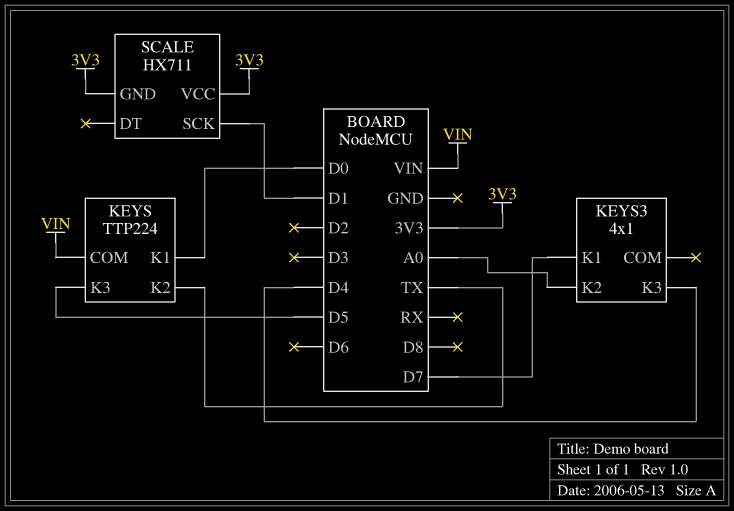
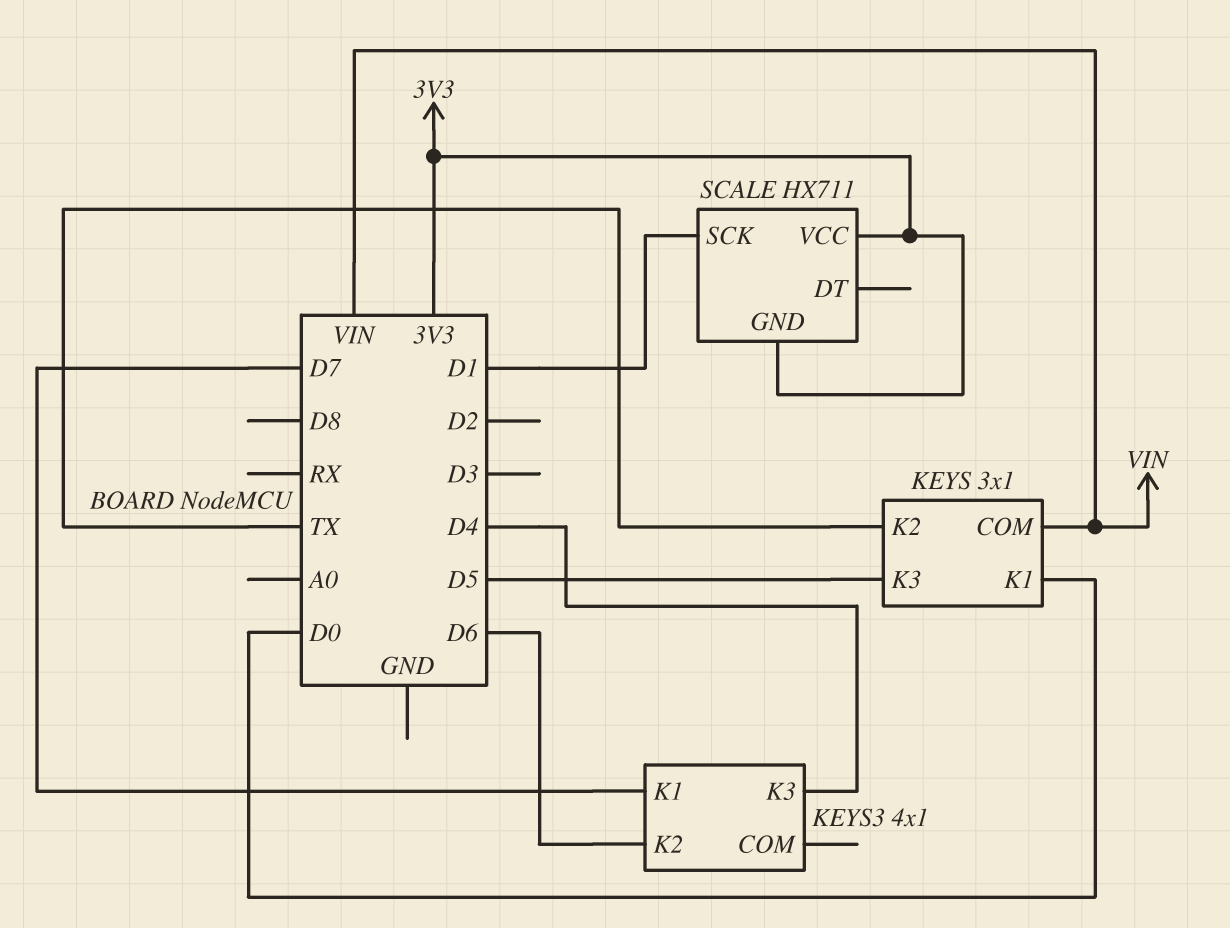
KEYS: TTP224 -> 3x1
KEYS3 pin K2: A0 -> D6

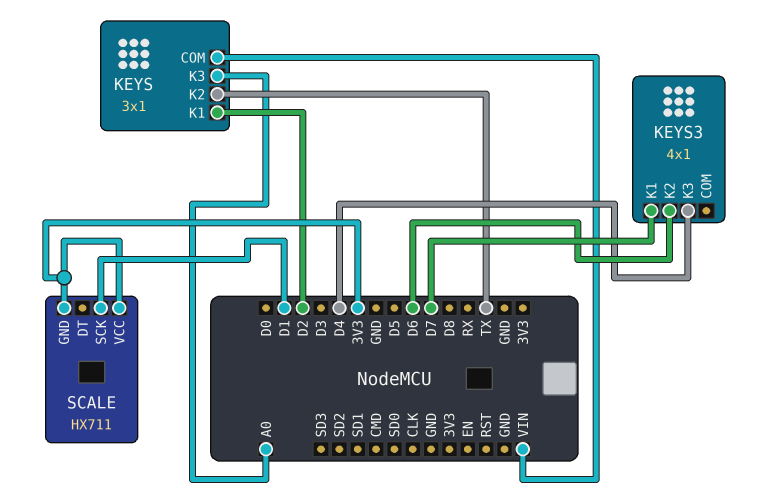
KEYS pin K1: D0 -> D2
KEYS pin K3: D5 -> A0

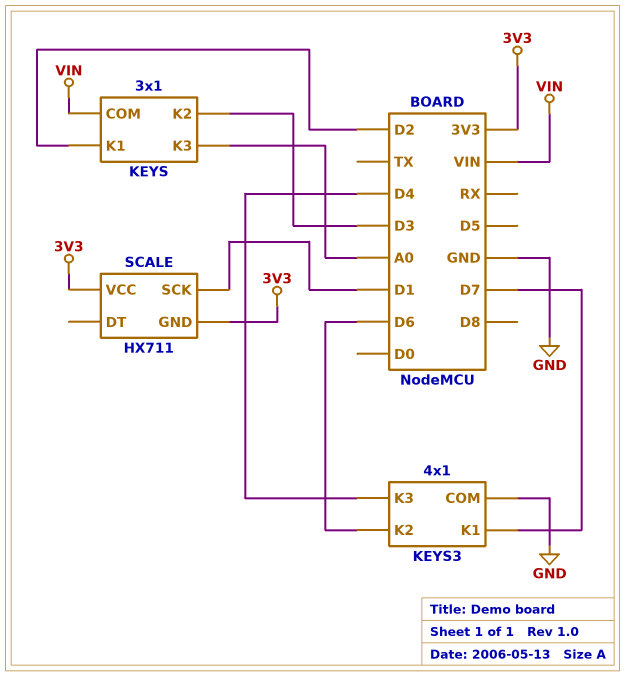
KEYS pin K2: TX -> D3
KEYS3 pin COM: none -> GND

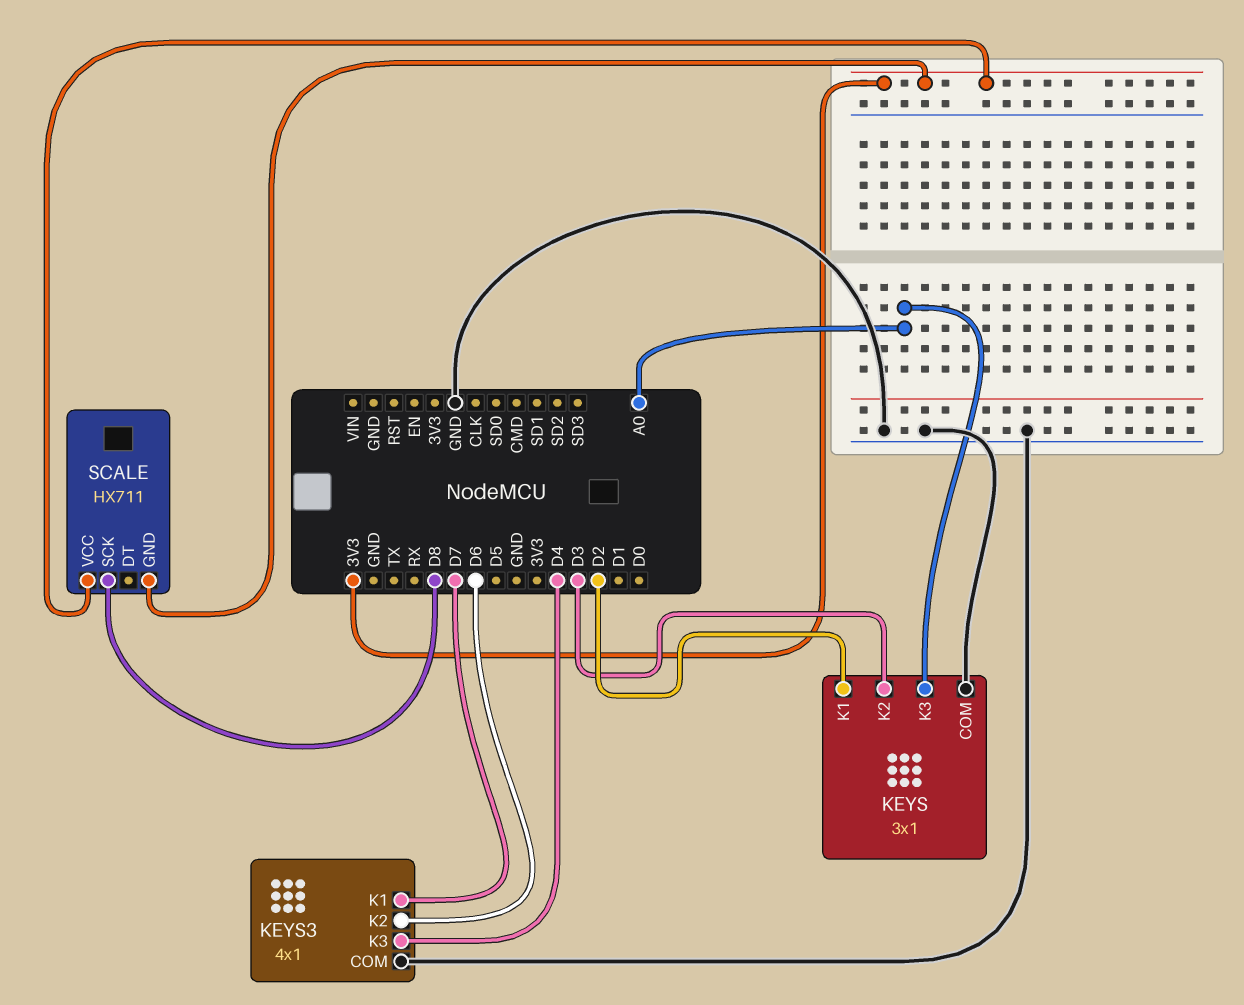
KEYS pin COM: VIN -> GND
SCALE pin SCK: D1 -> D8

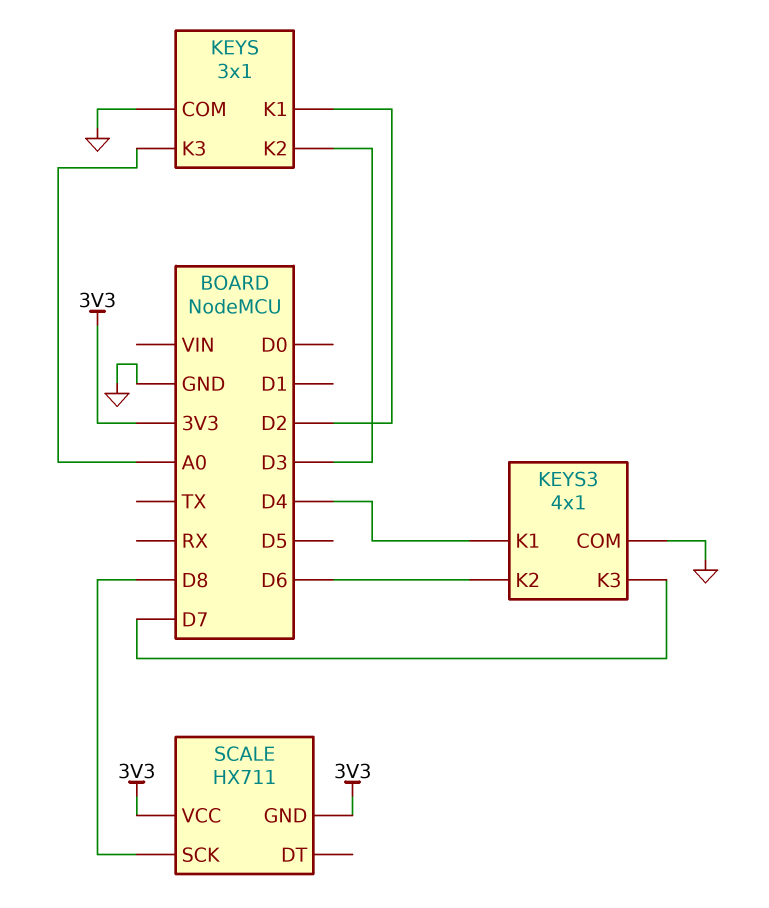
KEYS3 pin K1: D7 -> D4
KEYS3 pin K3: D4 -> D7

